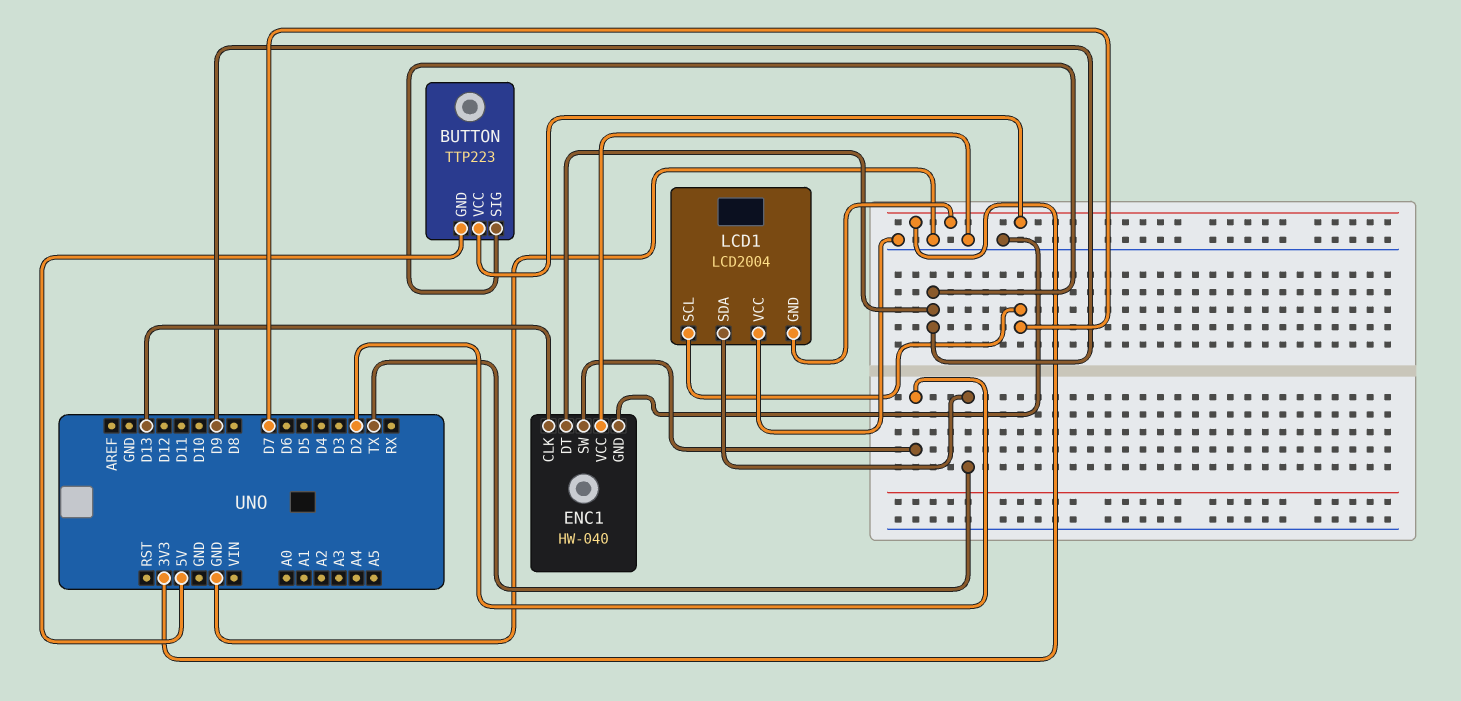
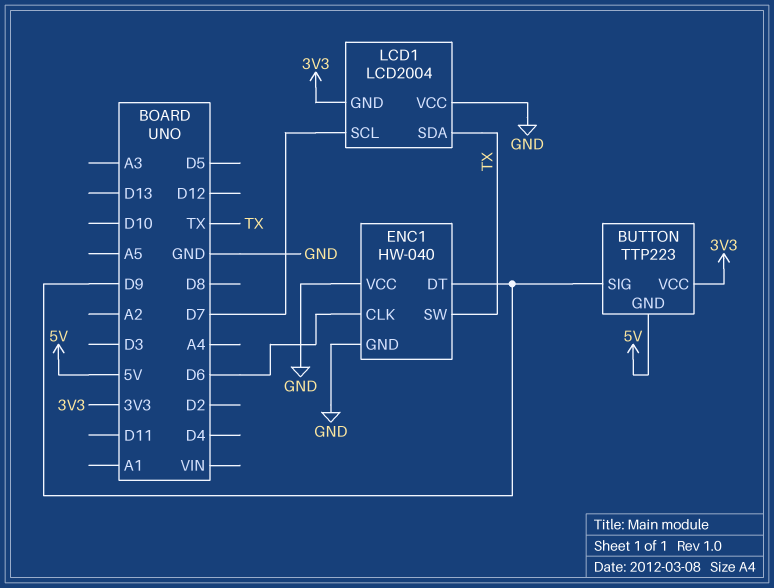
ENC1 pin CLK: D13 -> D6
ENC1 pin SW: D2 -> TX

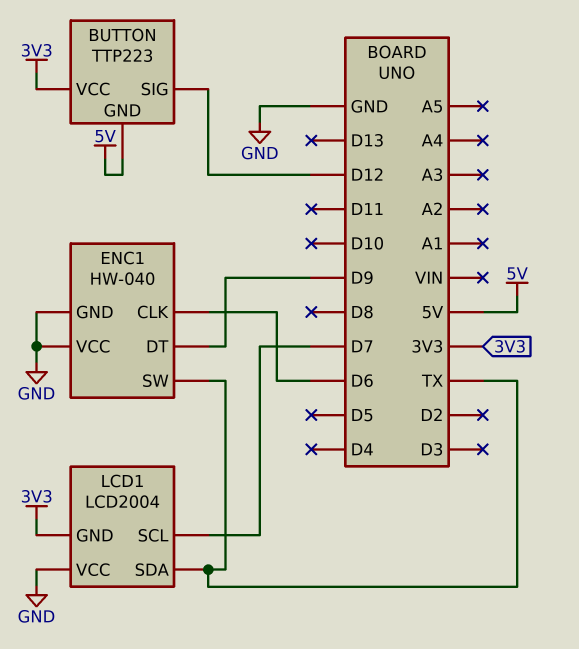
BUTTON pin SIG: D9 -> D12

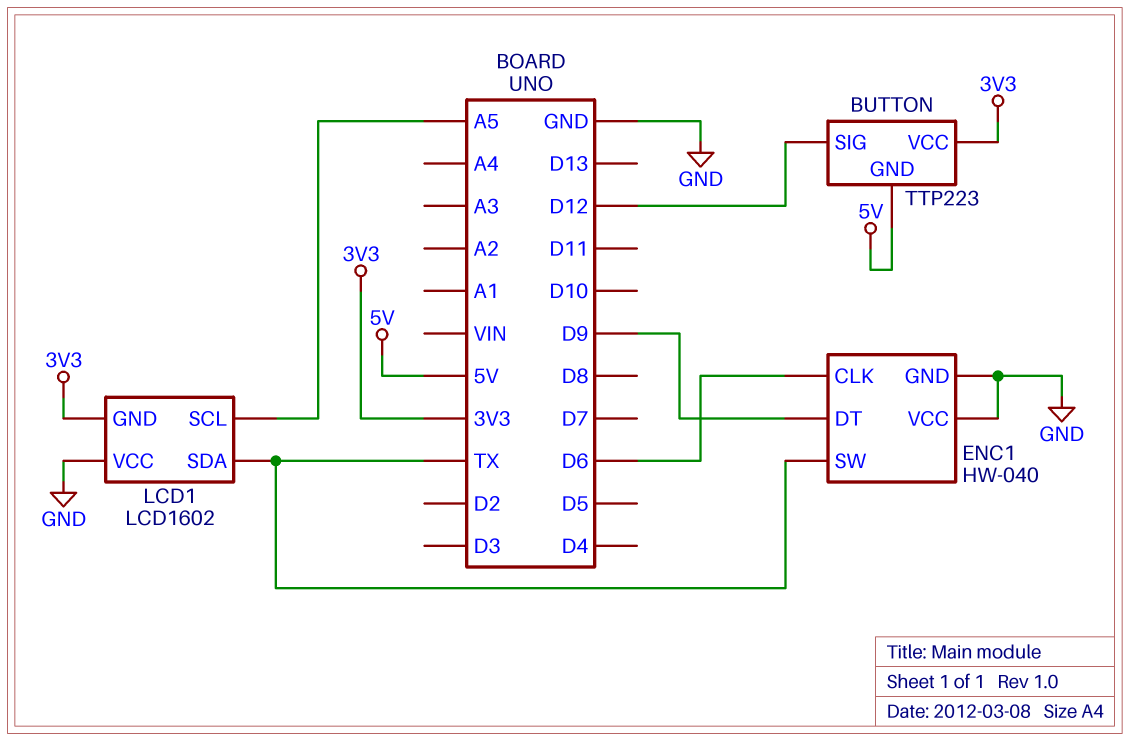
LCD1: LCD2004 -> LCD1602
LCD1 pin SCL: D7 -> A5

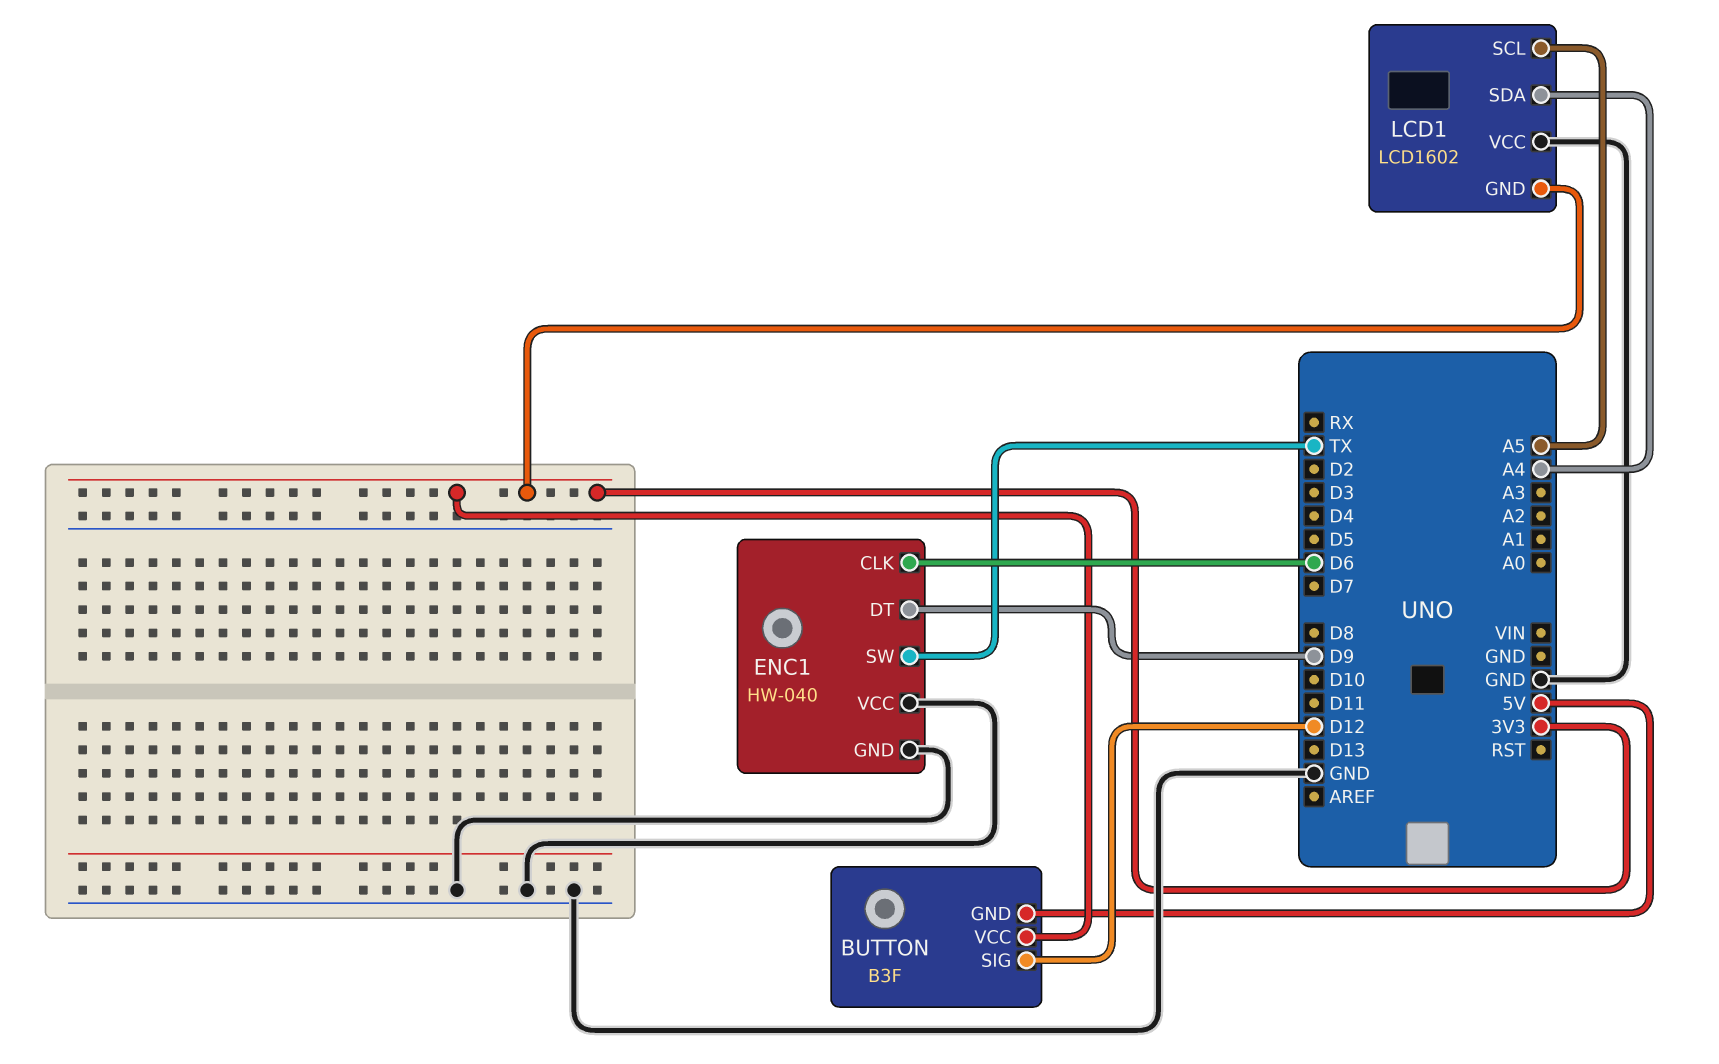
BUTTON: TTP223 -> B3F
LCD1 pin SDA: TX -> A4

